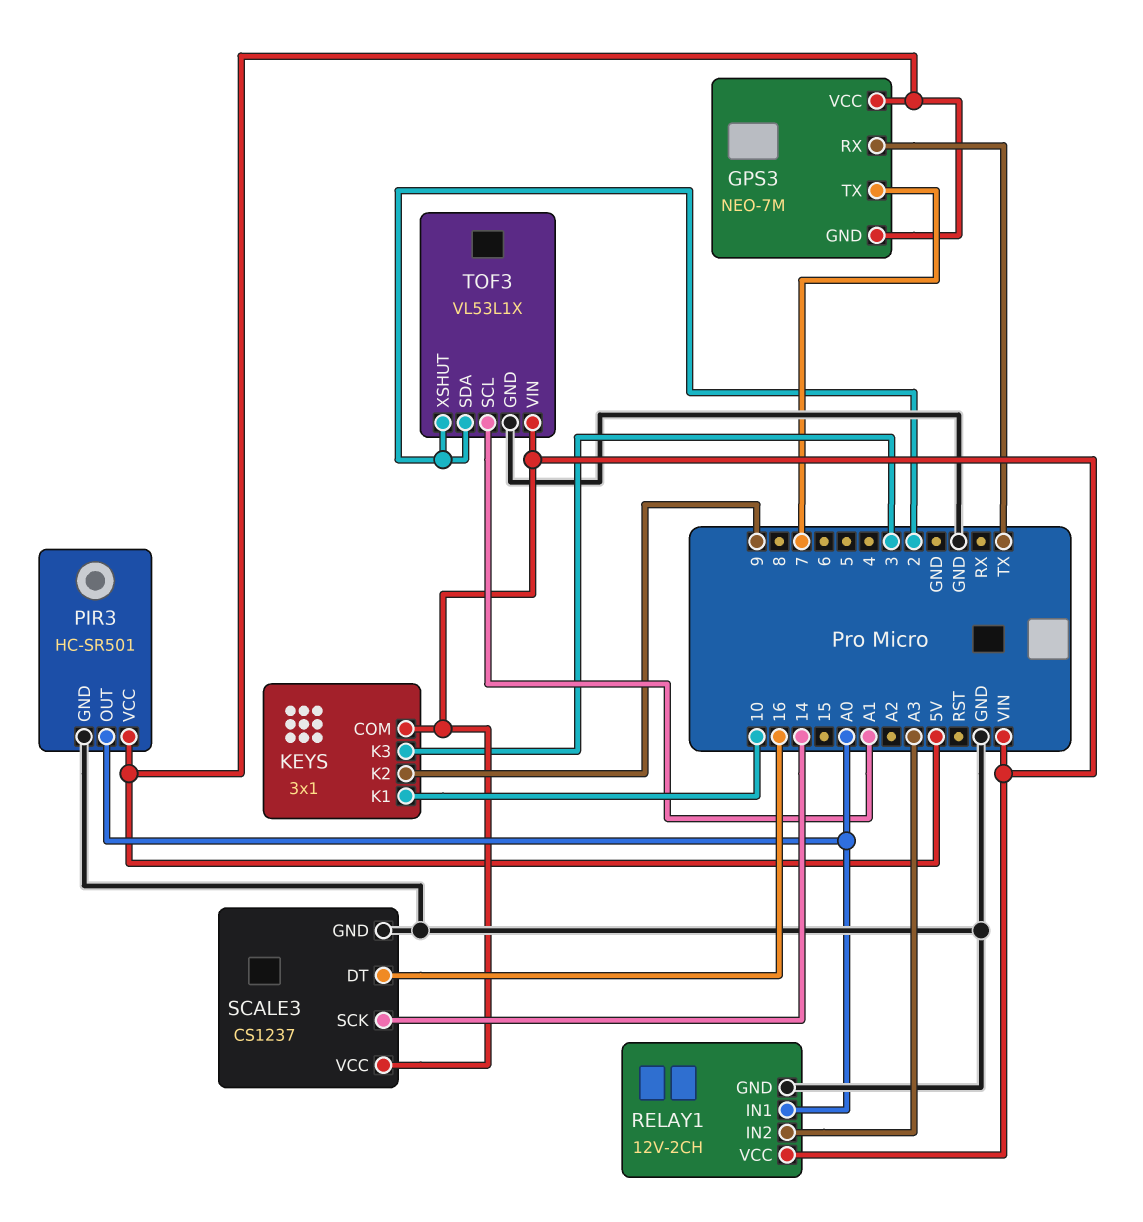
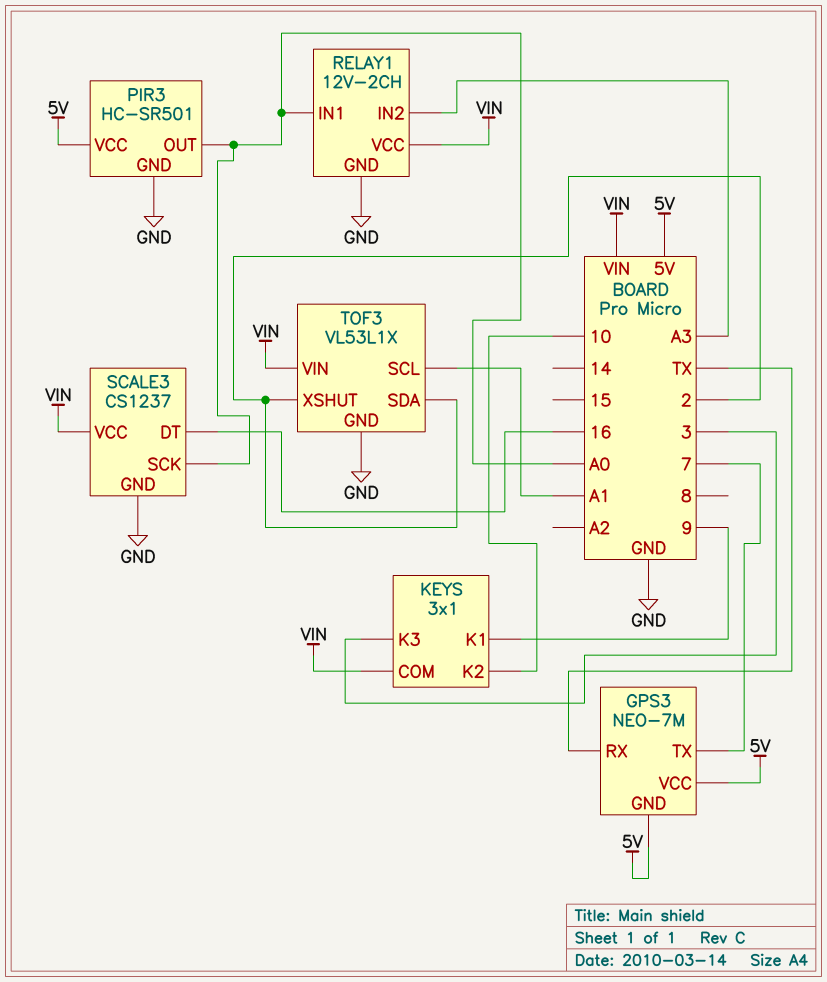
KEYS pin K1: 10 -> 9
KEYS pin K2: 9 -> 10
SCALE3 pin SCK: 14 -> A0

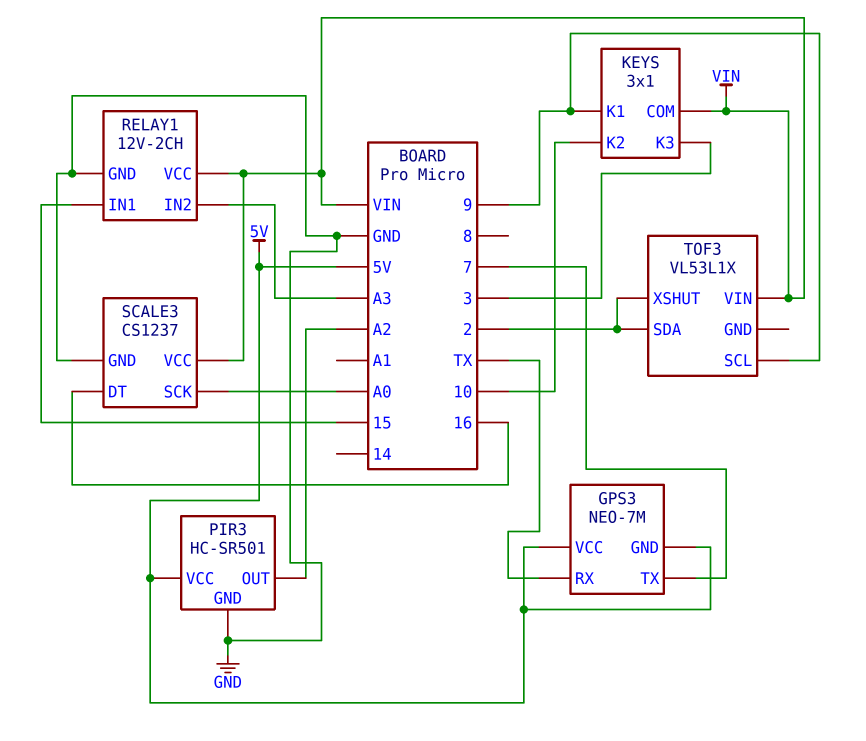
PIR3 pin OUT: A0 -> A2
RELAY1 pin IN1: A0 -> 15
TOF3 pin GND: GND -> none
TOF3 pin SCL: A1 -> 9

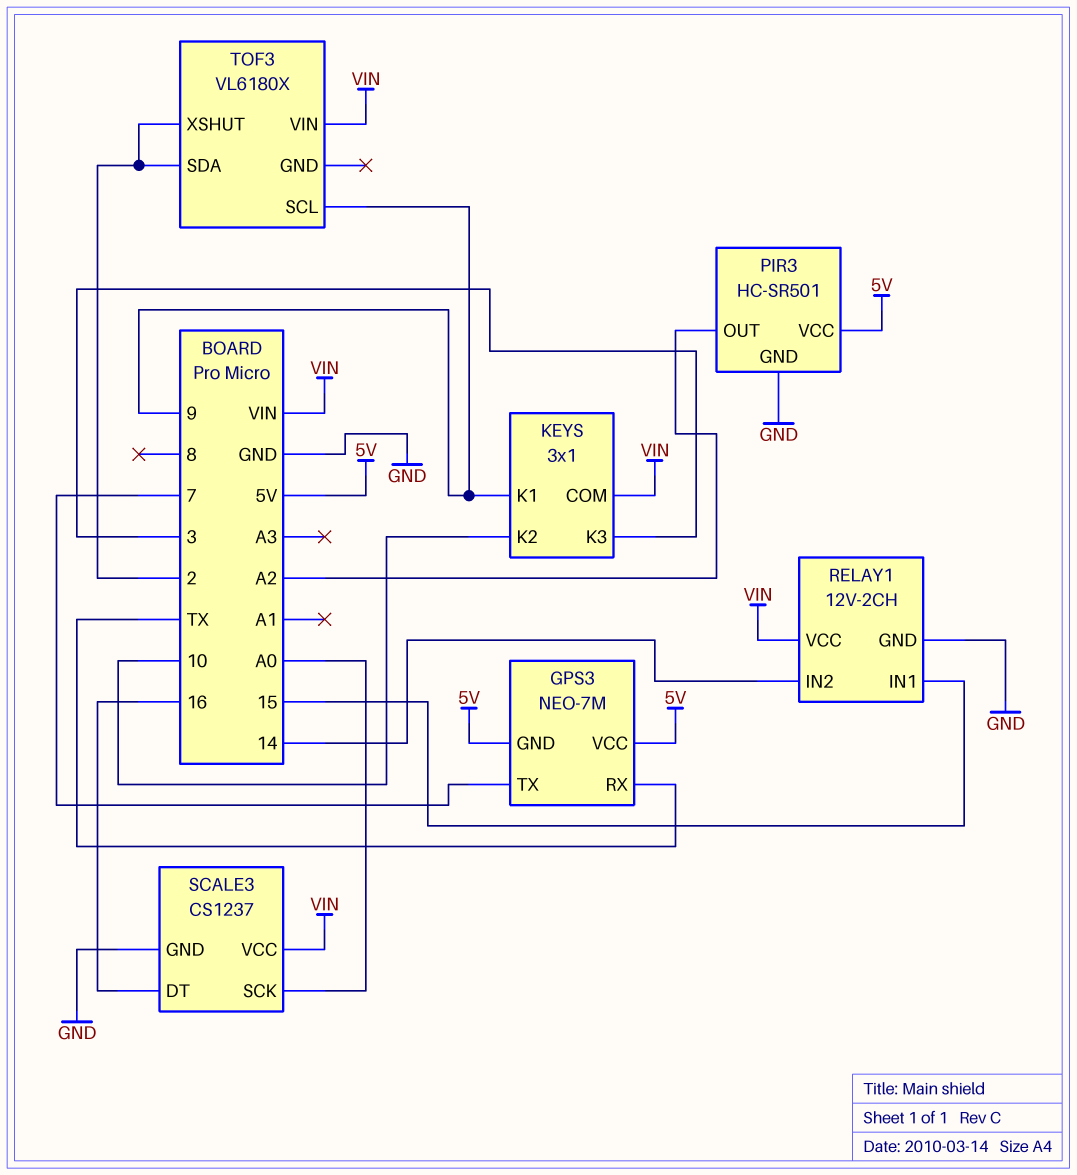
RELAY1 pin IN2: A3 -> 14
TOF3: VL53L1X -> VL6180X

